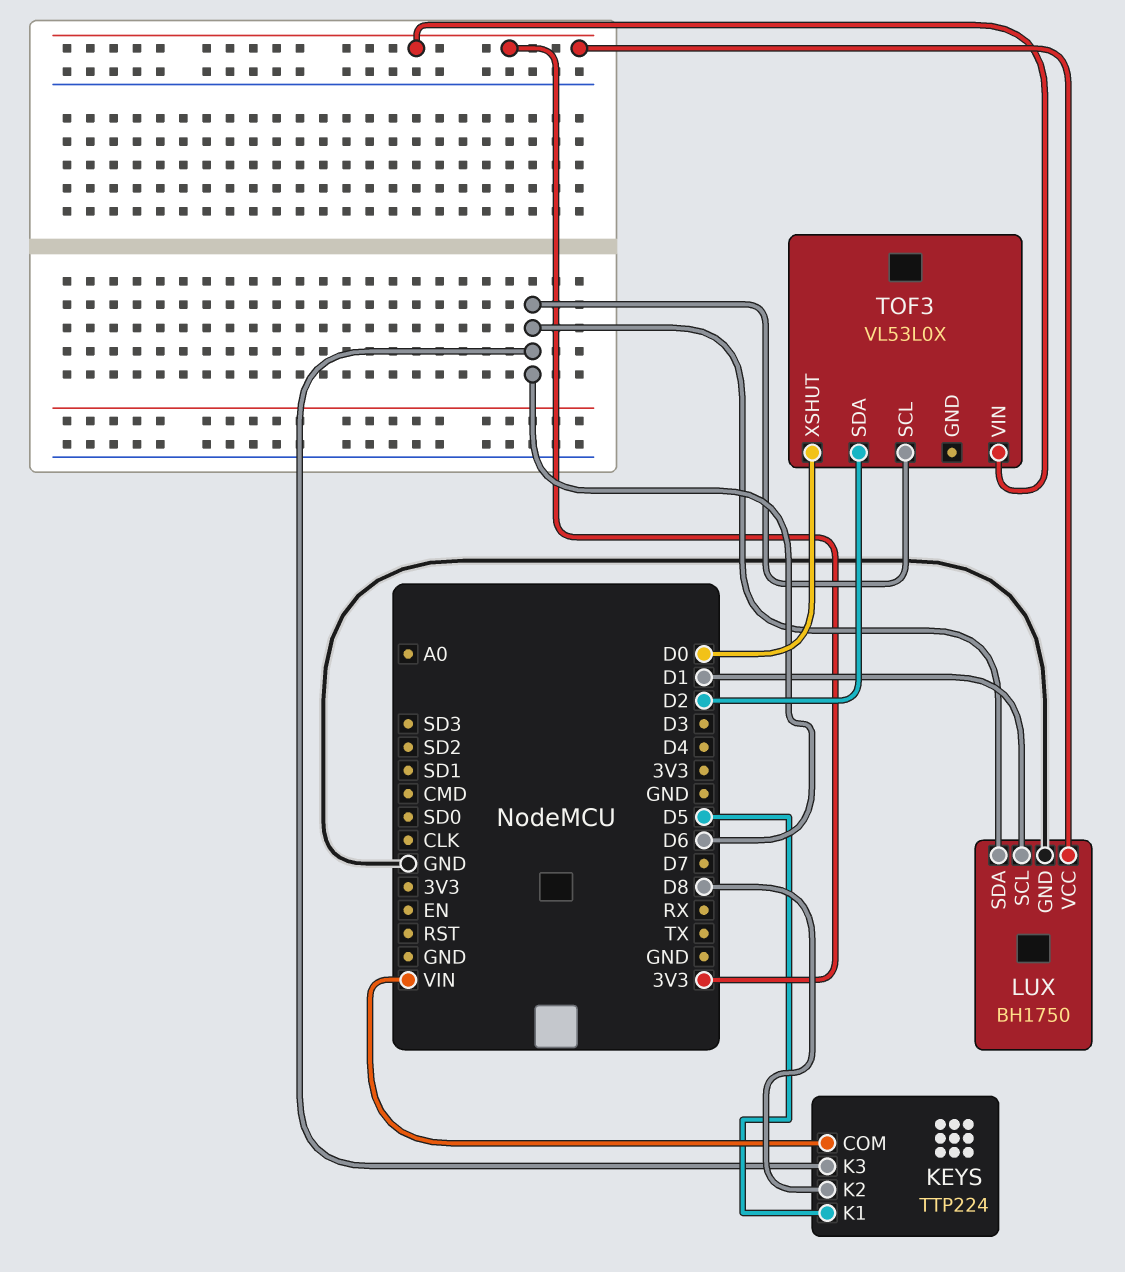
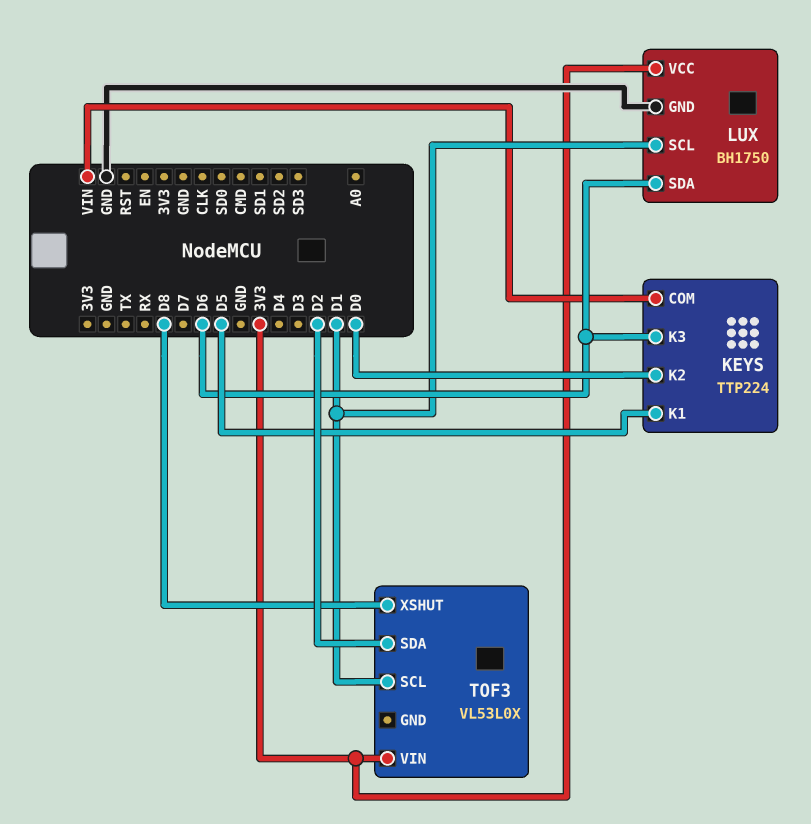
KEYS pin K2: D8 -> D0
TOF3 pin SCL: D6 -> D1
TOF3 pin XSHUT: D0 -> D8

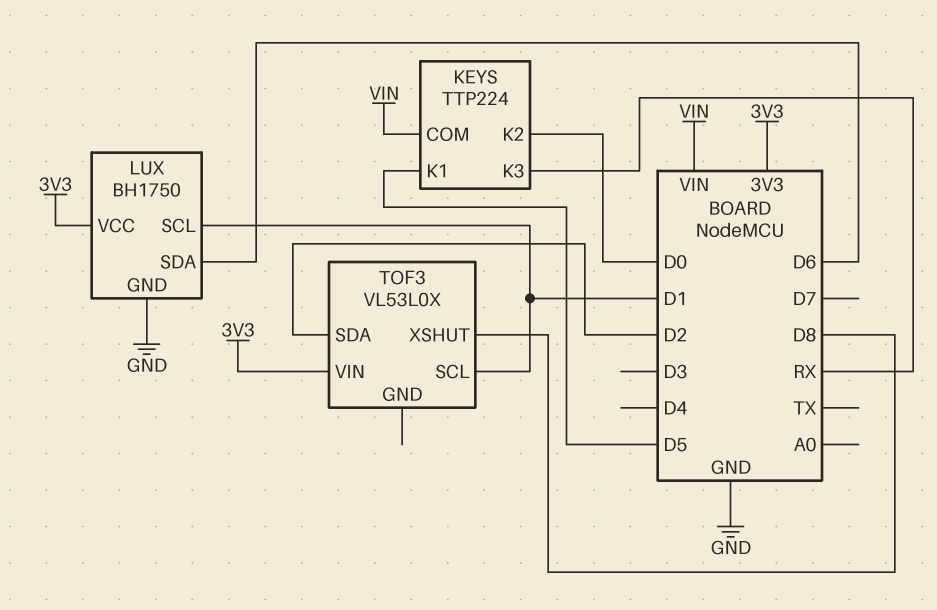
KEYS pin K3: D6 -> RX

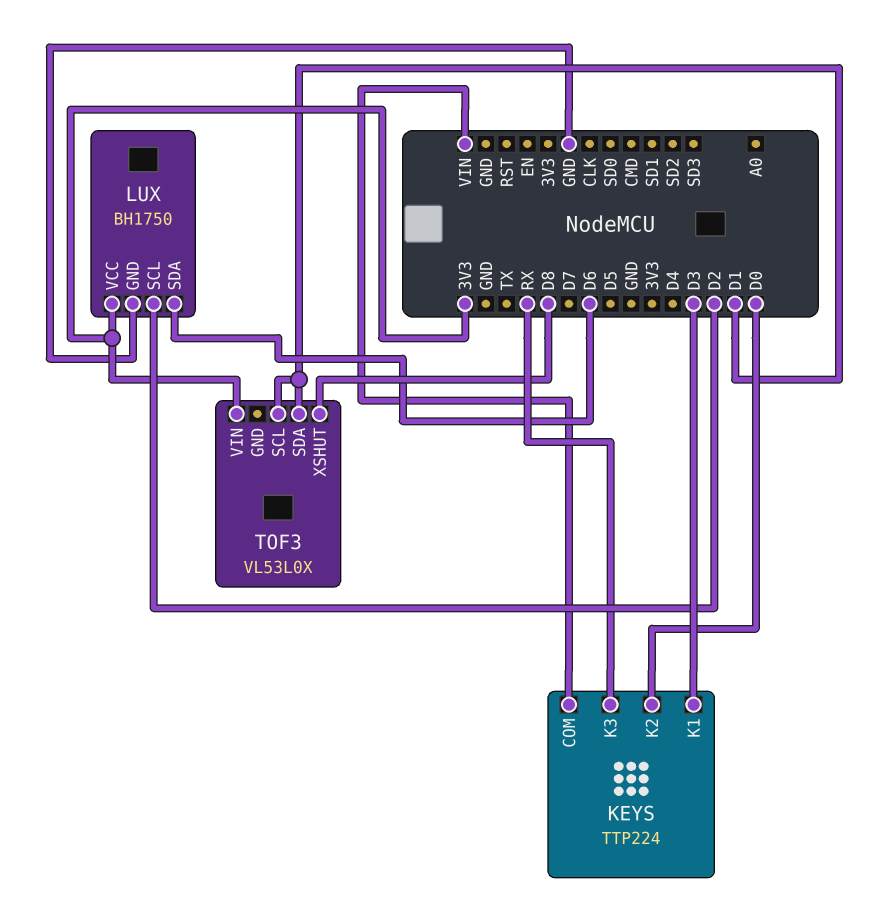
KEYS pin K1: D5 -> D3
LUX pin SCL: D1 -> D2
TOF3 pin SDA: D2 -> D1

